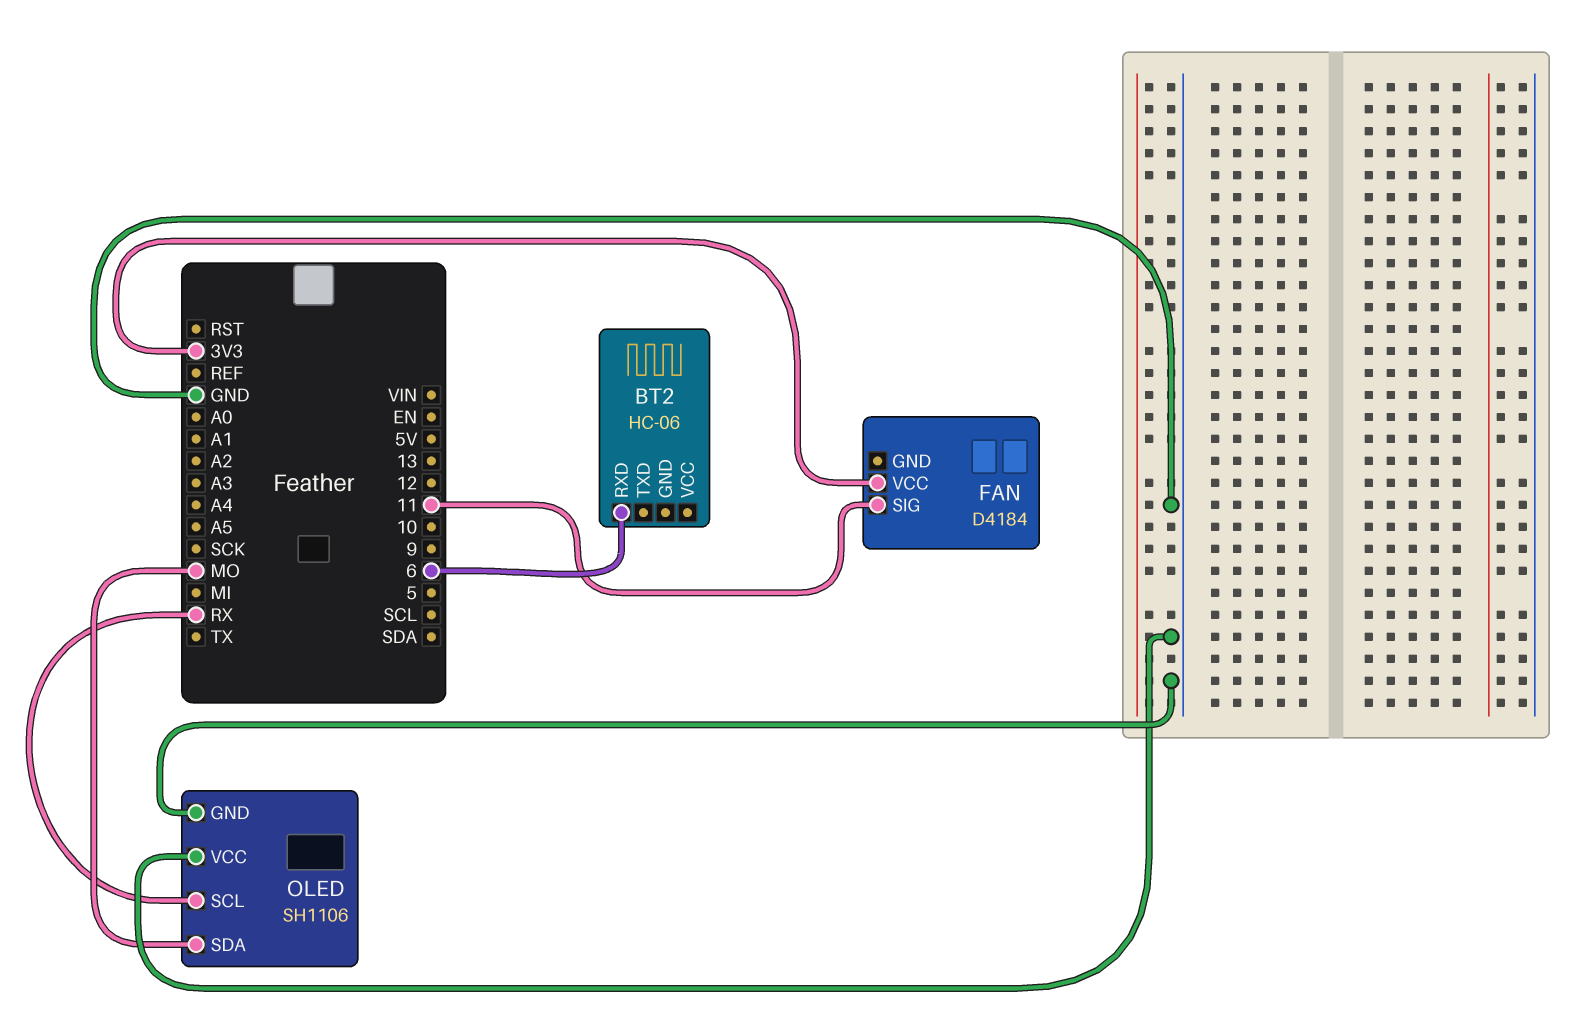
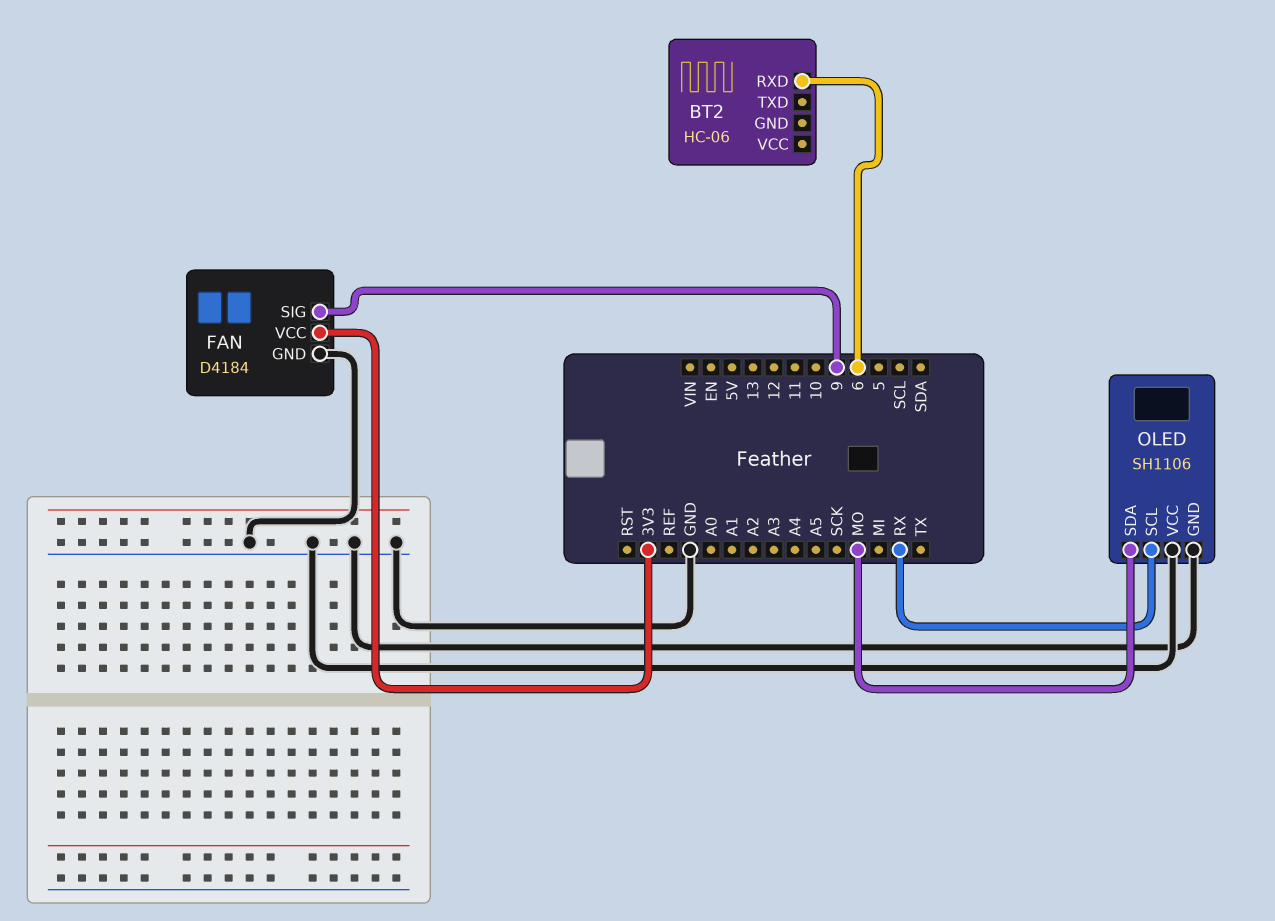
FAN pin GND: none -> GND
FAN pin SIG: 11 -> 9

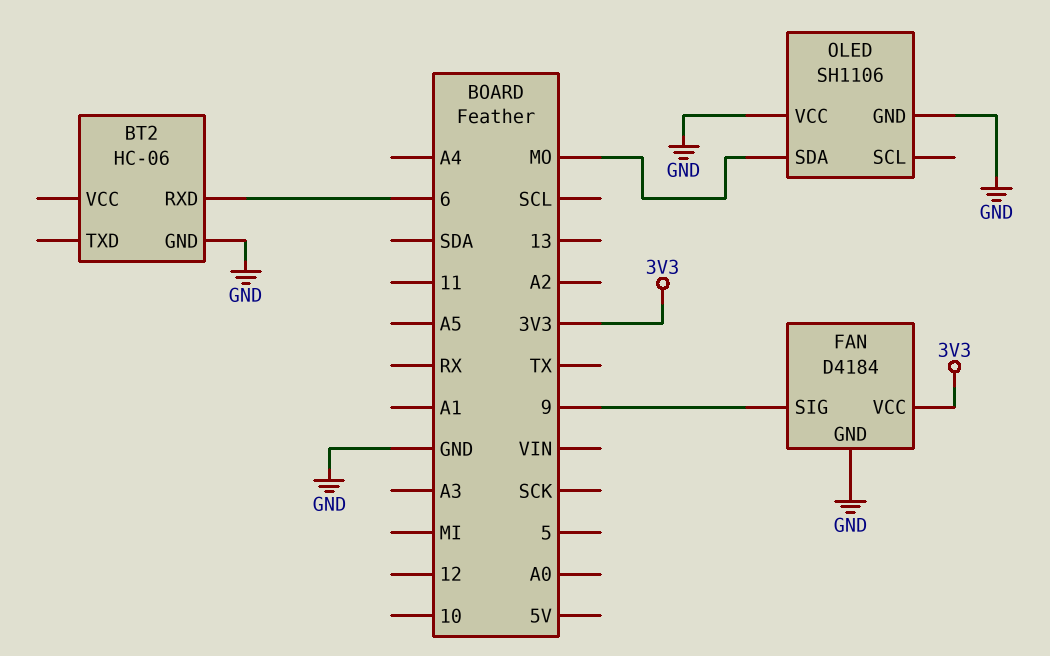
BT2 pin GND: none -> GND
OLED pin SCL: RX -> none

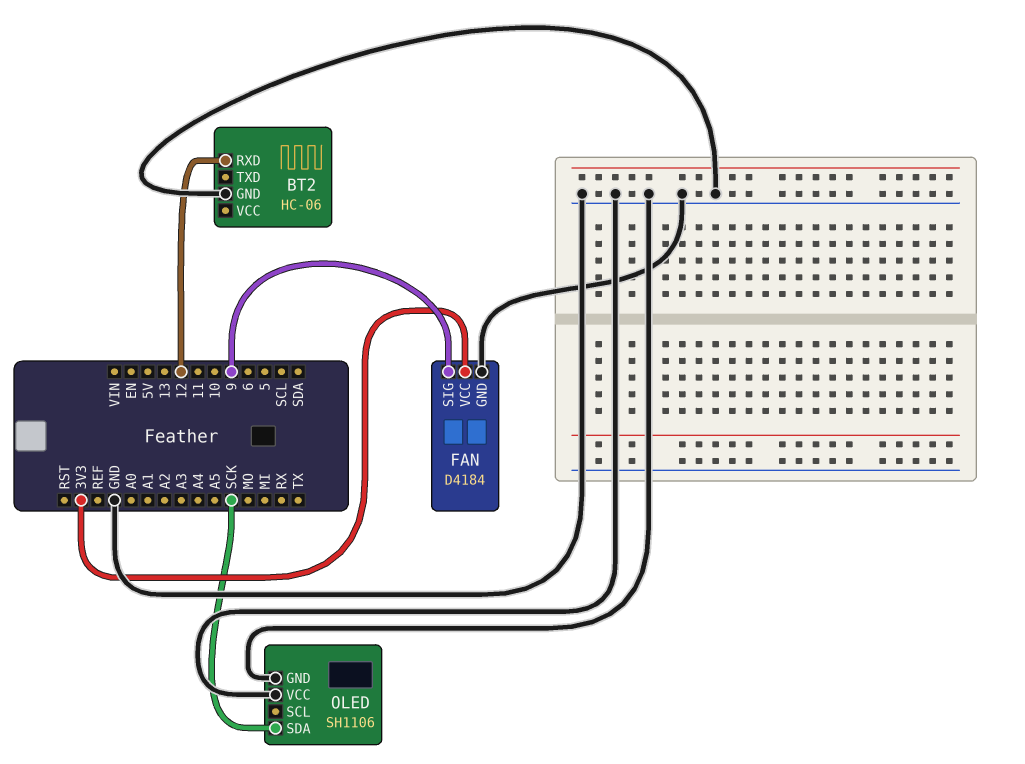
BT2 pin RXD: 6 -> 12
OLED pin SDA: MO -> SCK

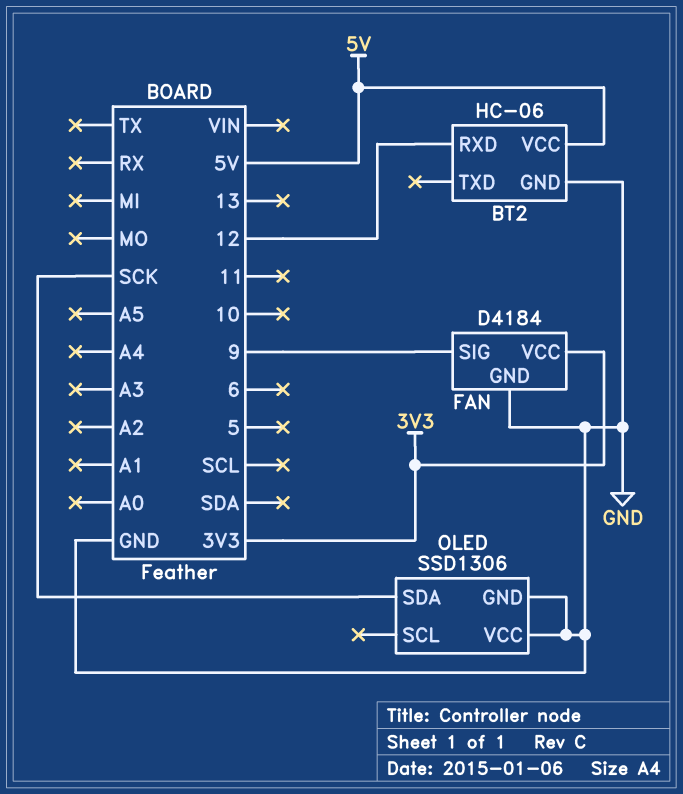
BT2 pin VCC: none -> 5V
OLED: SH1106 -> SSD1306

